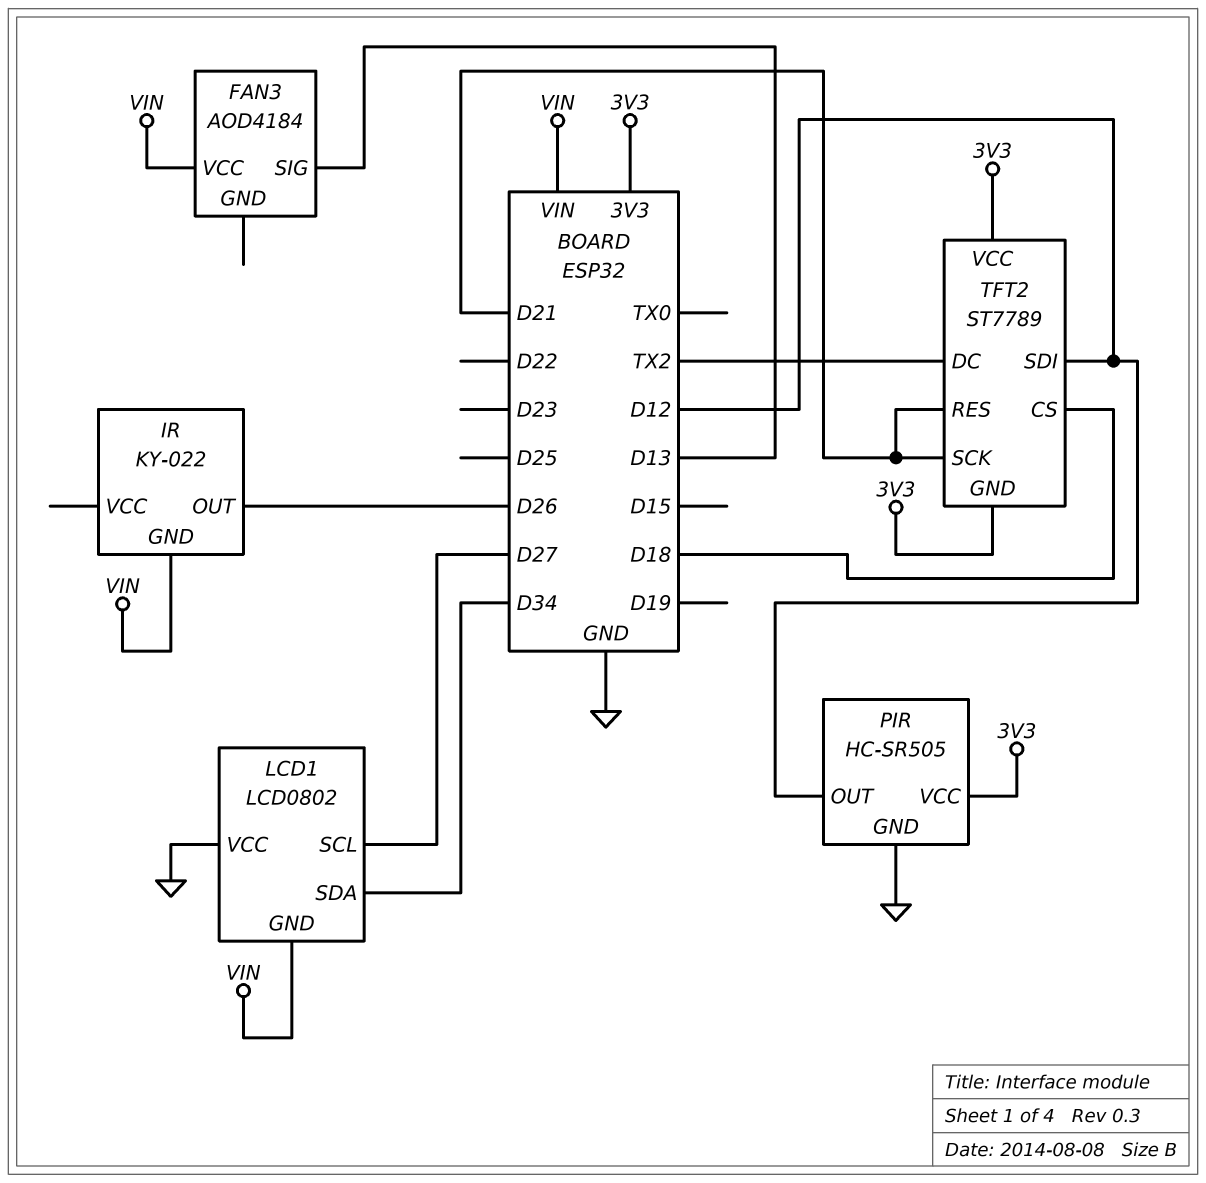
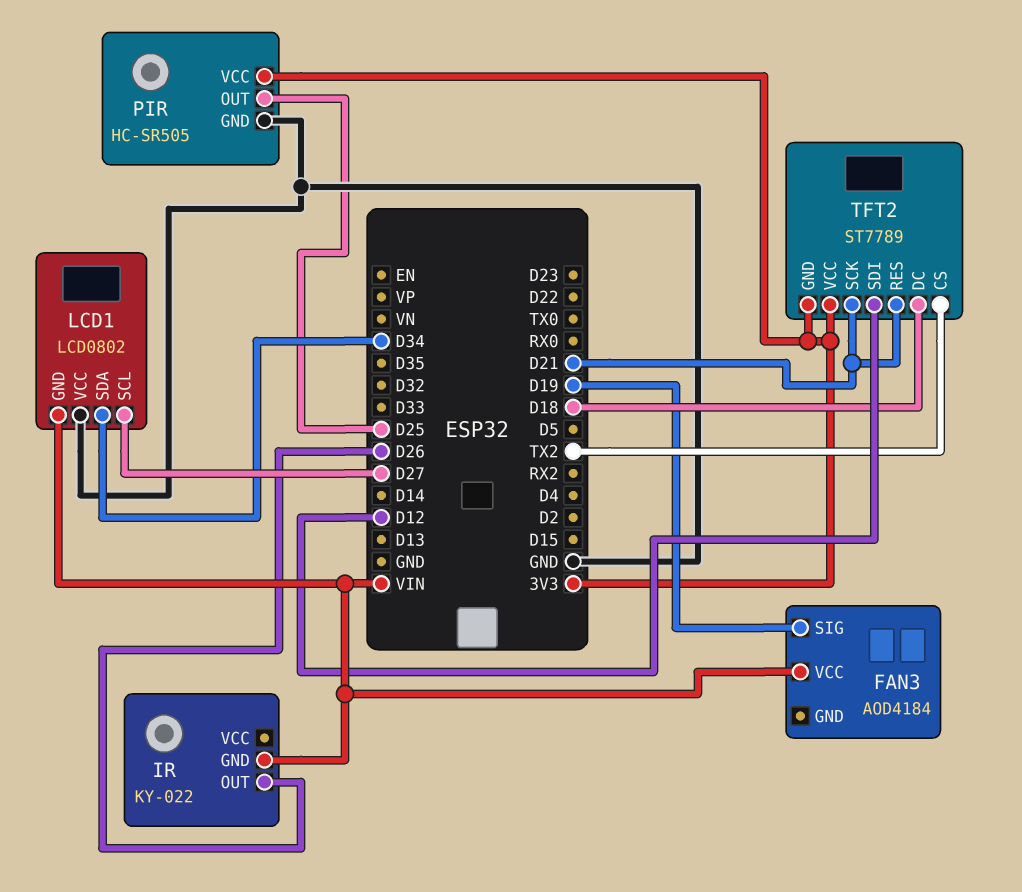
FAN3 pin SIG: D13 -> D19
PIR pin OUT: D12 -> D25
TFT2 pin CS: D18 -> TX2
TFT2 pin DC: TX2 -> D18

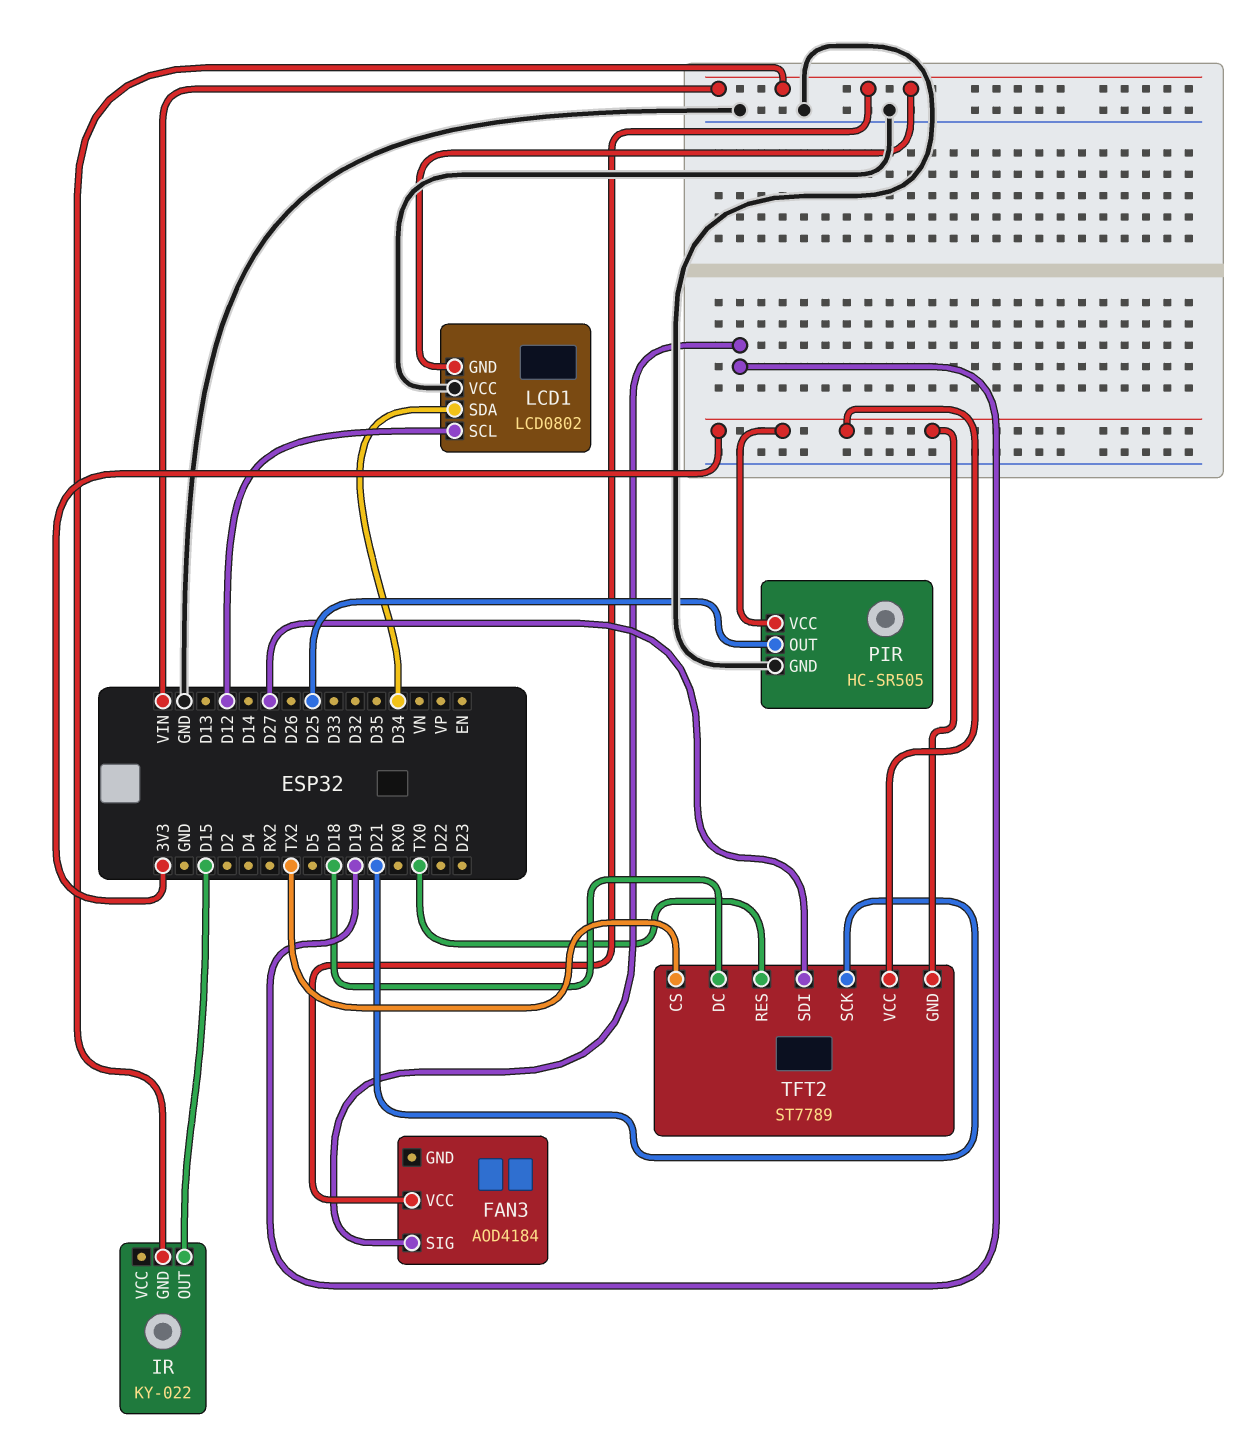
IR pin OUT: D26 -> D15
LCD1 pin SCL: D27 -> D12
TFT2 pin RES: D21 -> TX0
TFT2 pin SDI: D12 -> D27

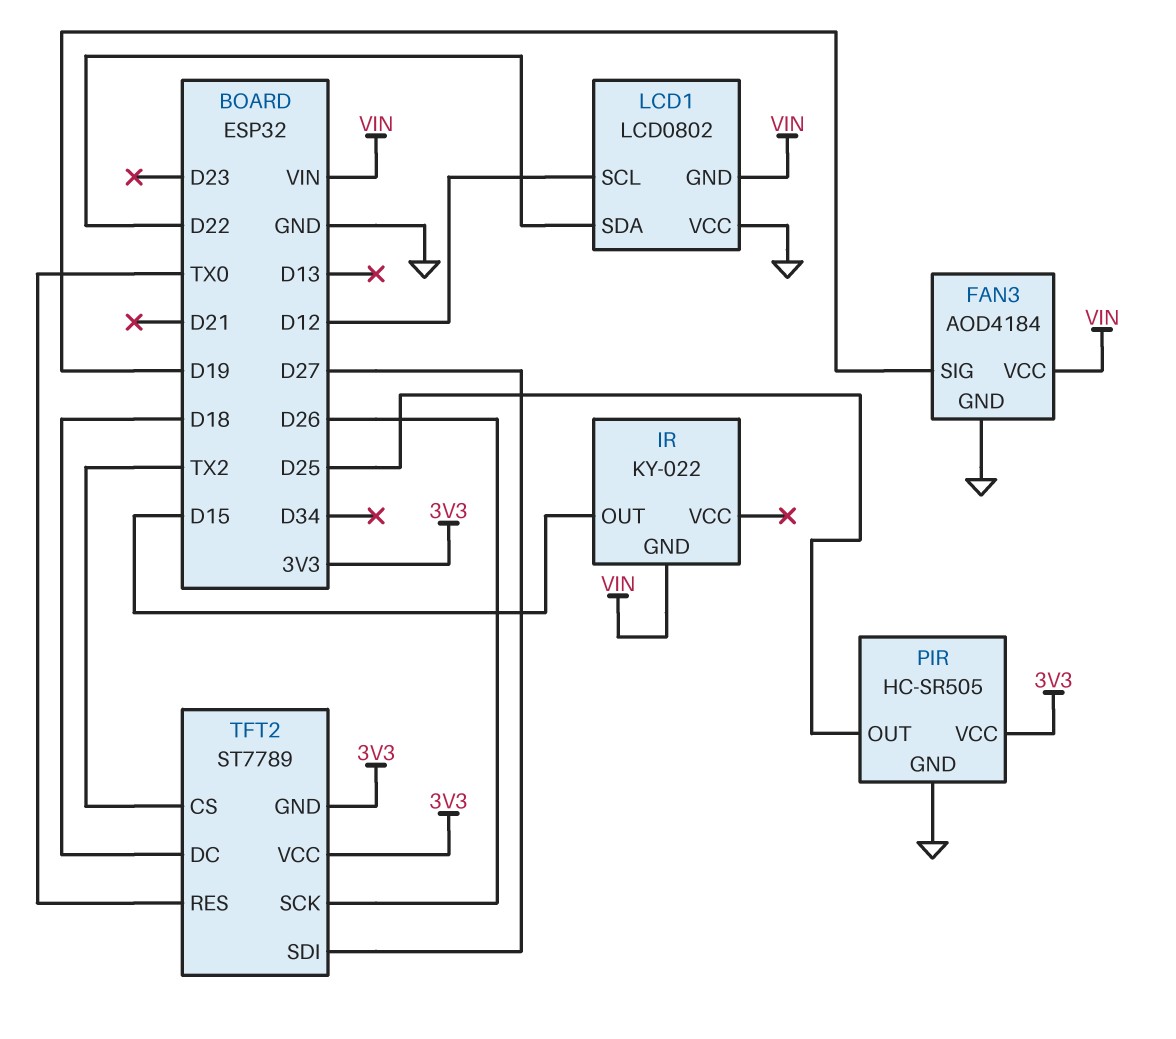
FAN3 pin GND: none -> GND
LCD1 pin SDA: D34 -> D22
TFT2 pin SCK: D21 -> D26

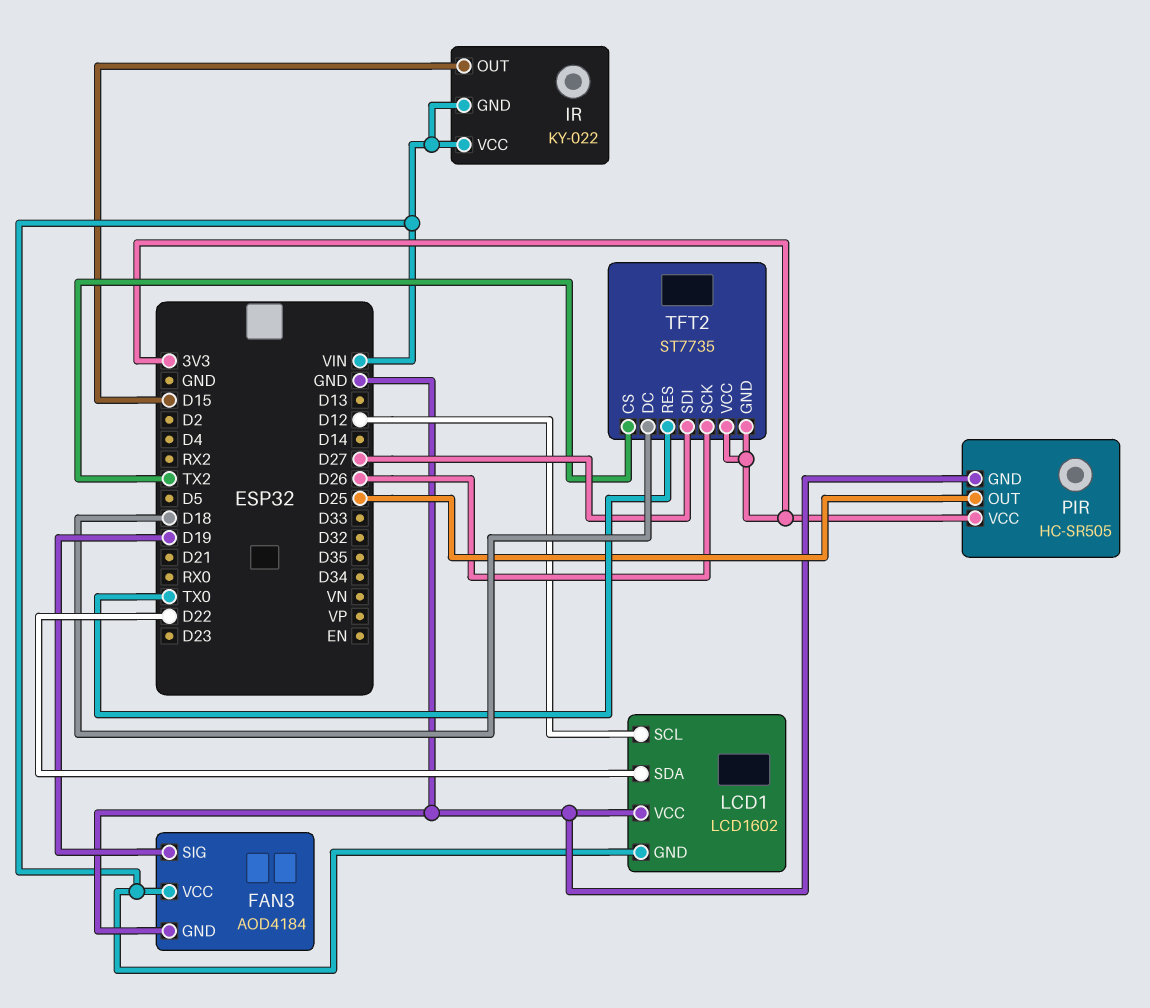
IR pin VCC: none -> VIN
LCD1: LCD0802 -> LCD1602
TFT2: ST7789 -> ST7735

